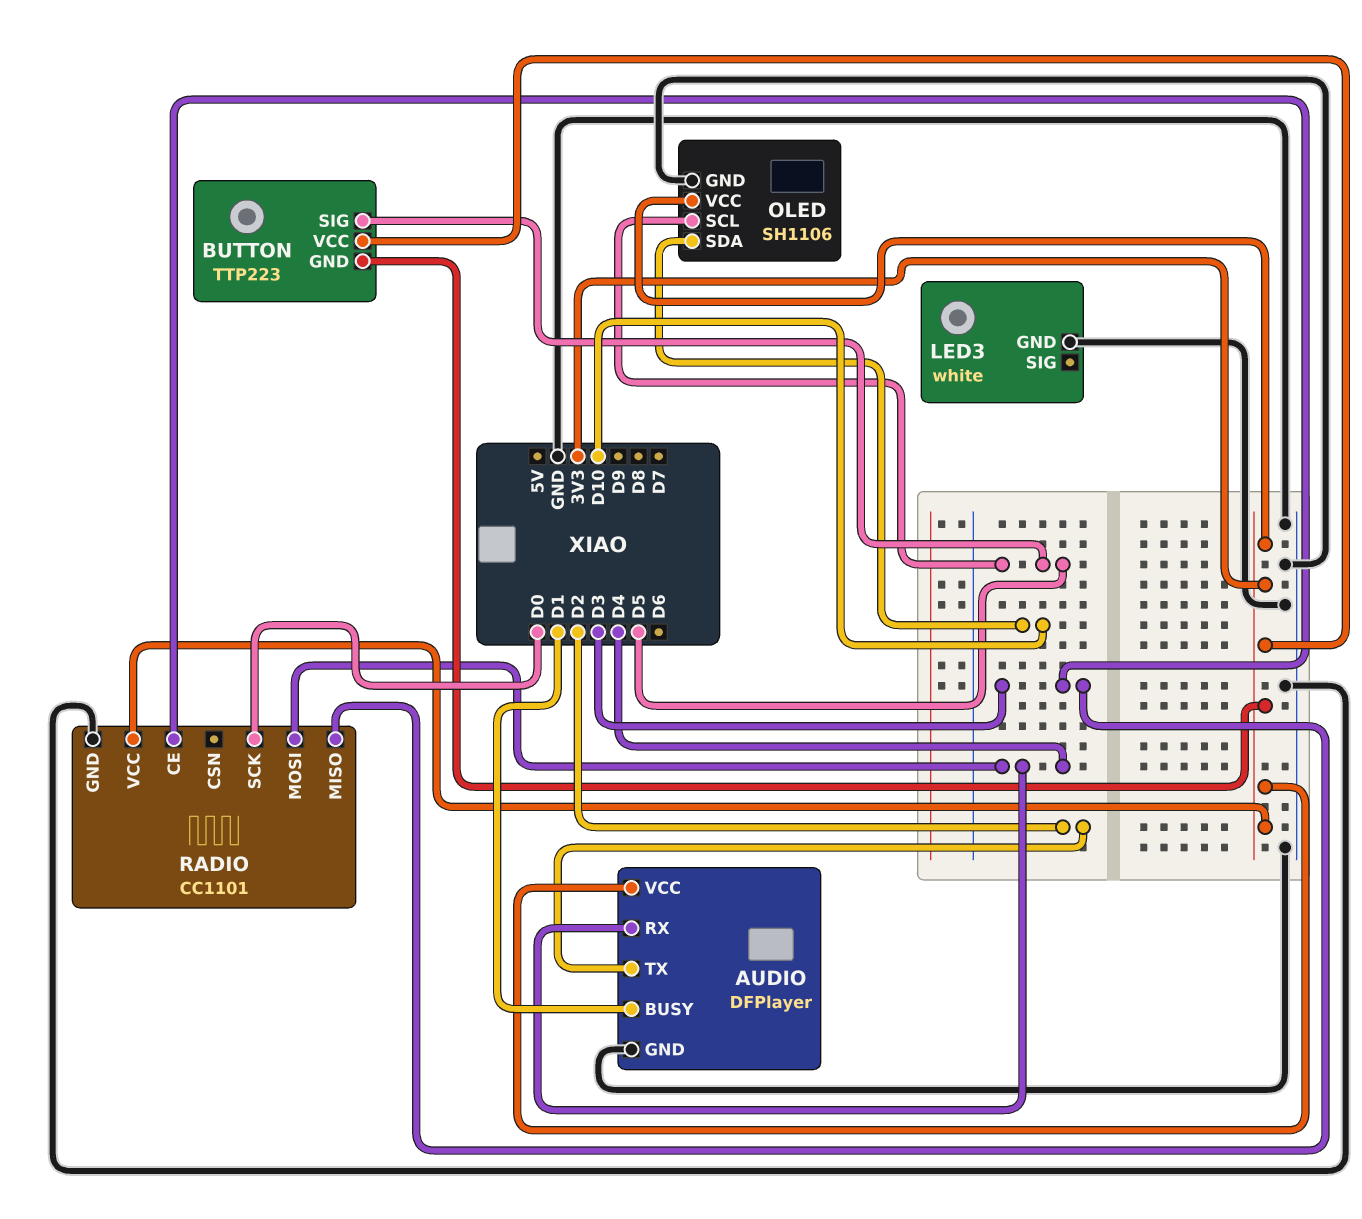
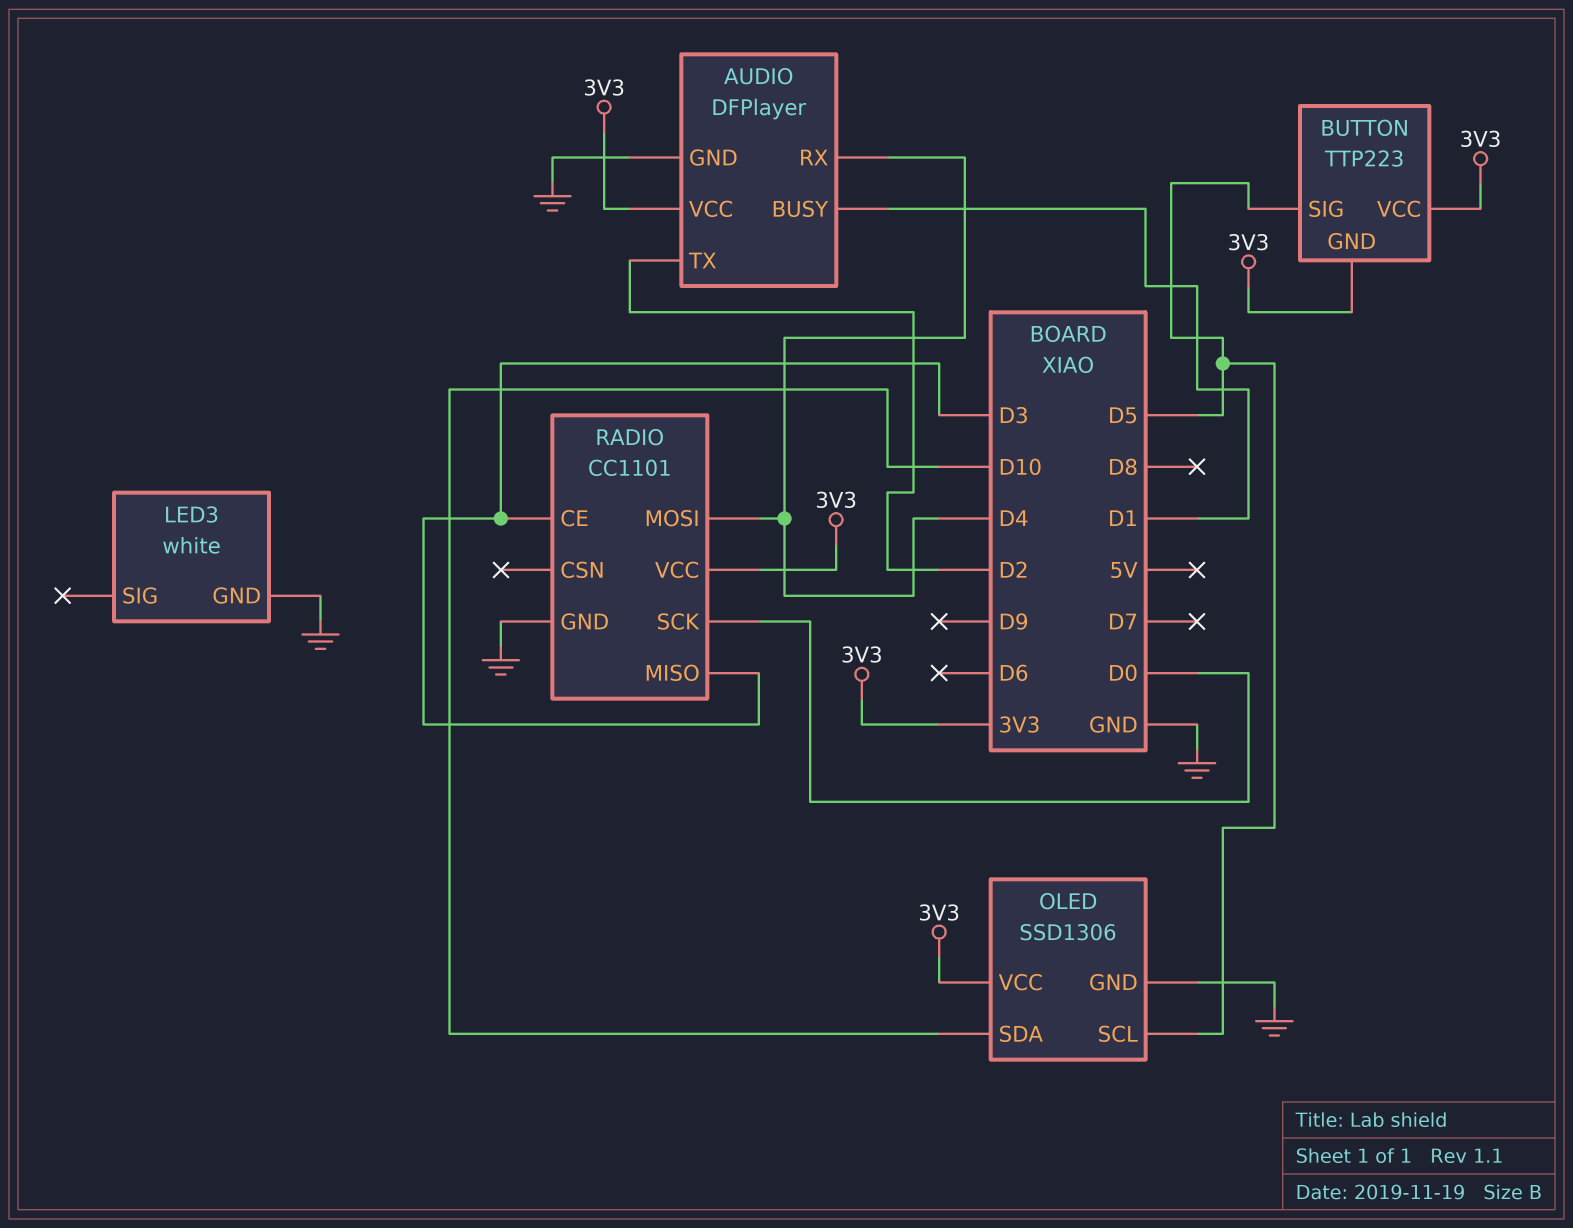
OLED: SH1106 -> SSD1306

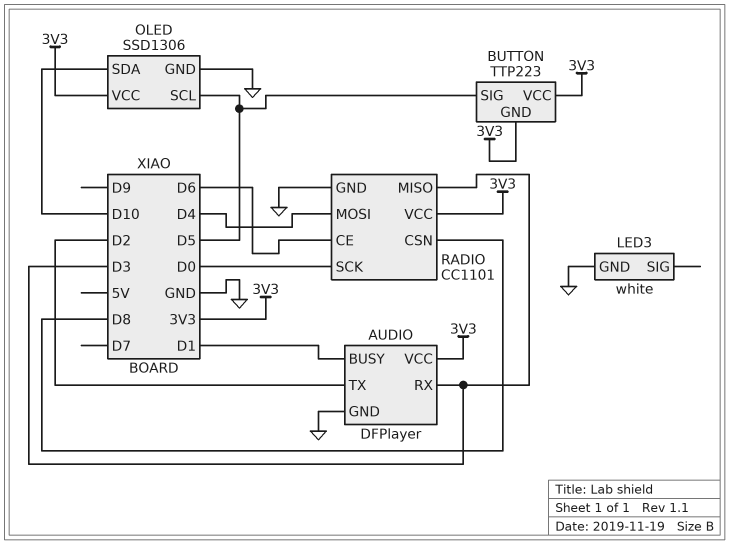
AUDIO pin RX: D4 -> D3
RADIO pin CE: D3 -> D6
RADIO pin CSN: none -> D8

